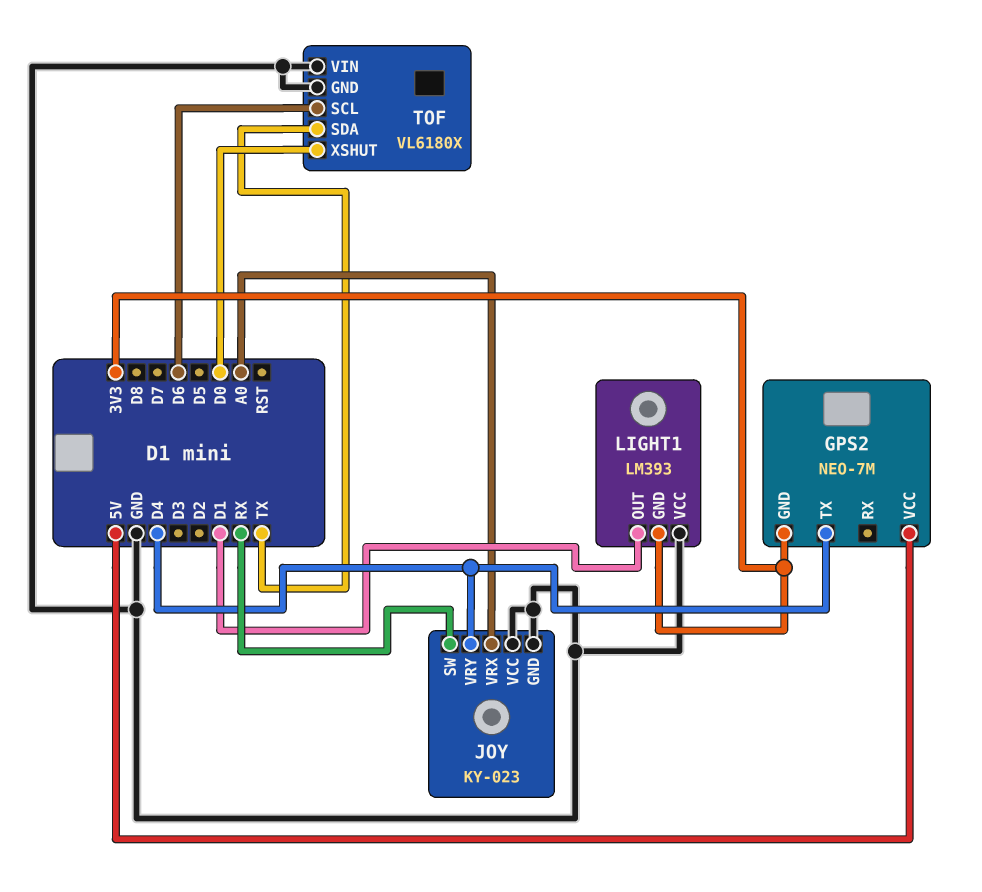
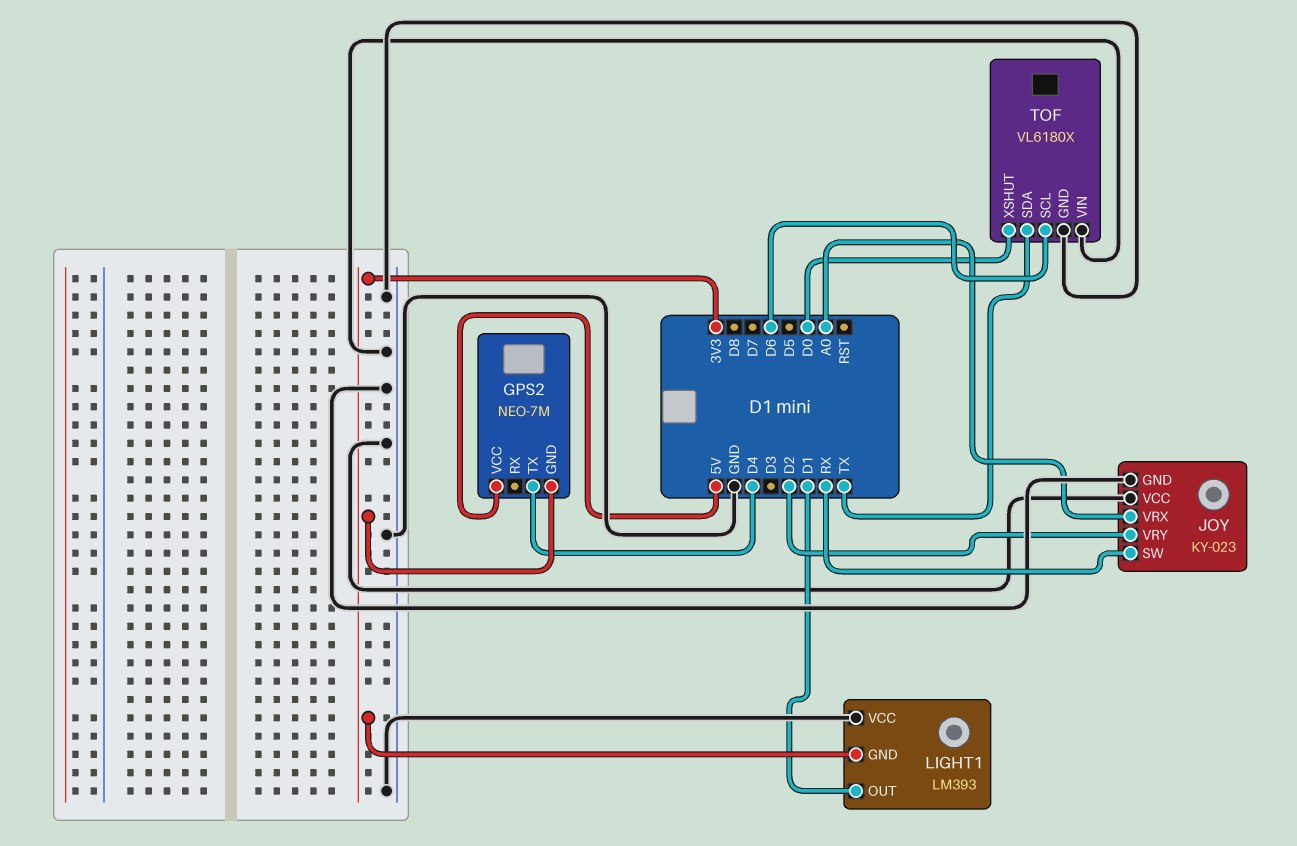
JOY pin VRY: D4 -> D2

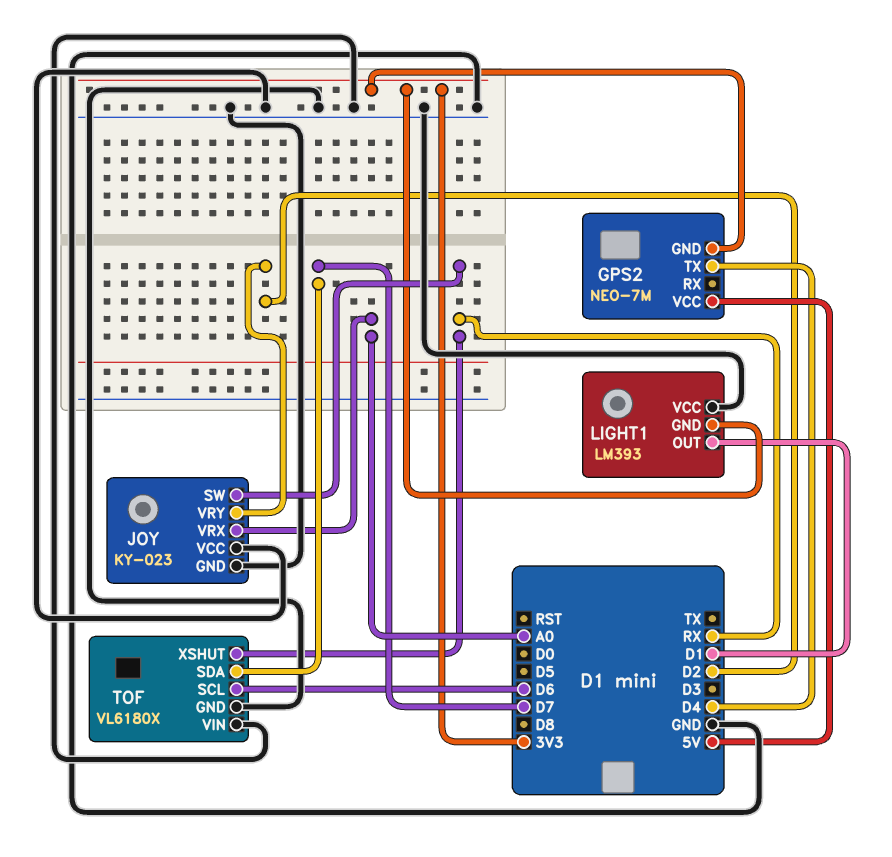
TOF pin SDA: TX -> D7
TOF pin XSHUT: D0 -> RX

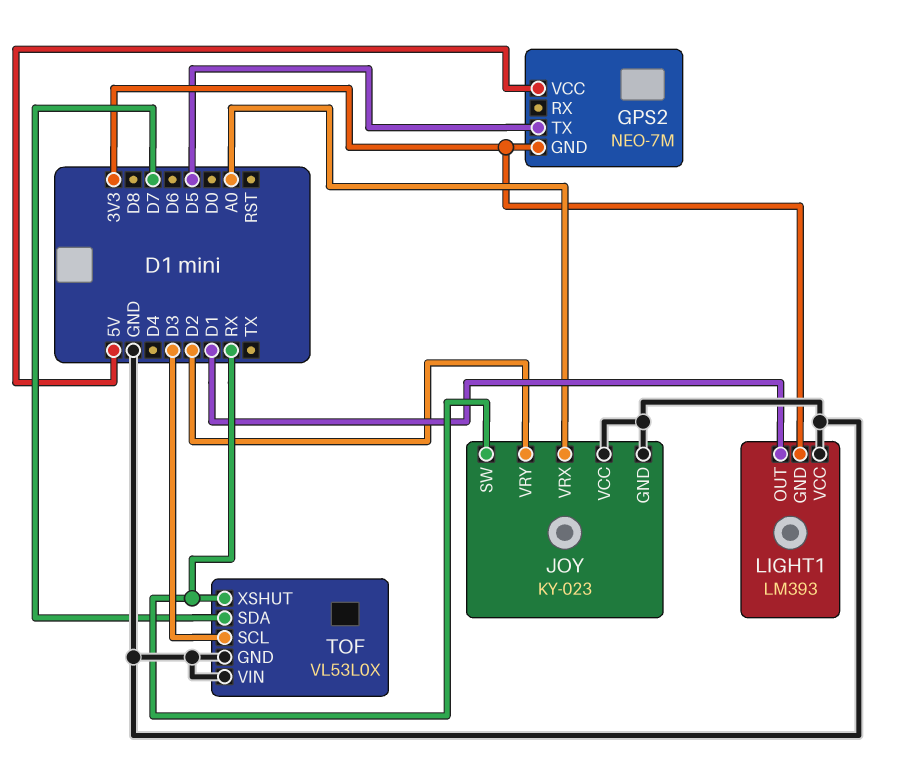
GPS2 pin TX: D4 -> D5
TOF: VL6180X -> VL53L0X
TOF pin SCL: D6 -> D3

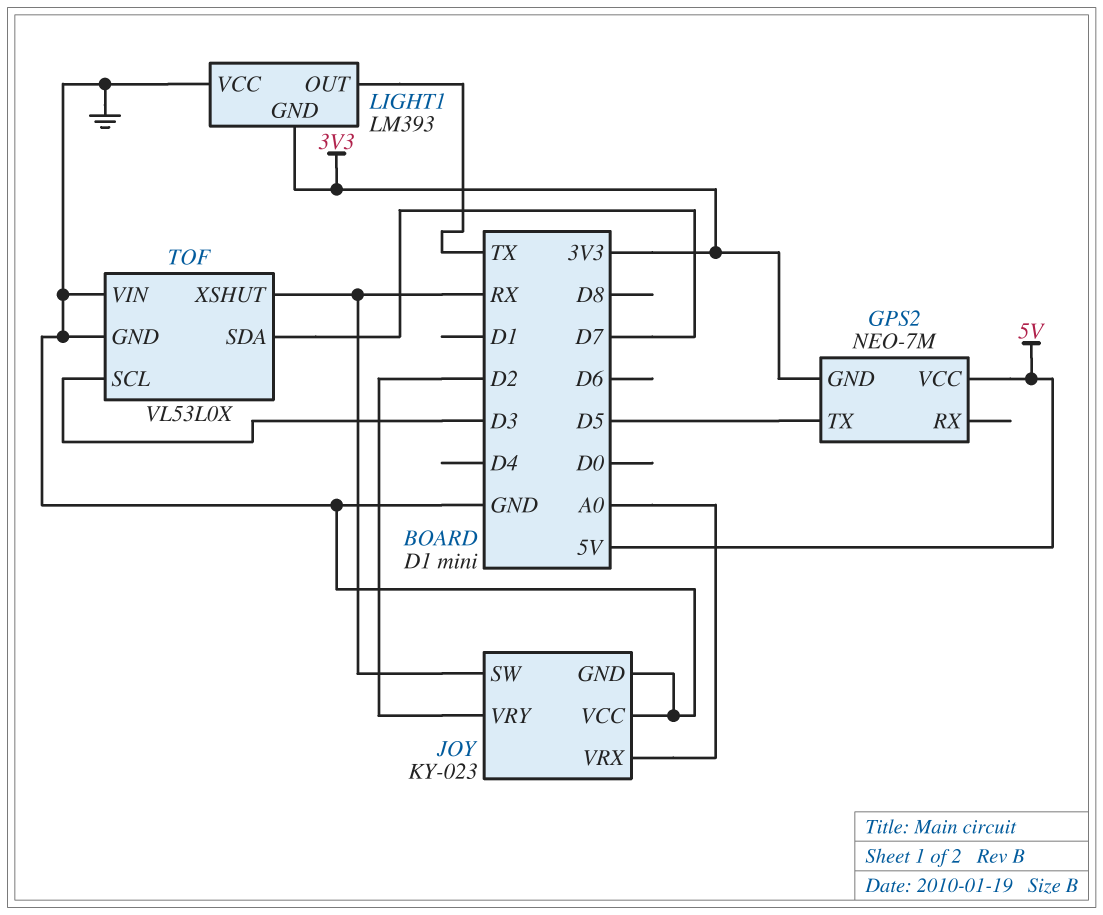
LIGHT1 pin OUT: D1 -> TX

